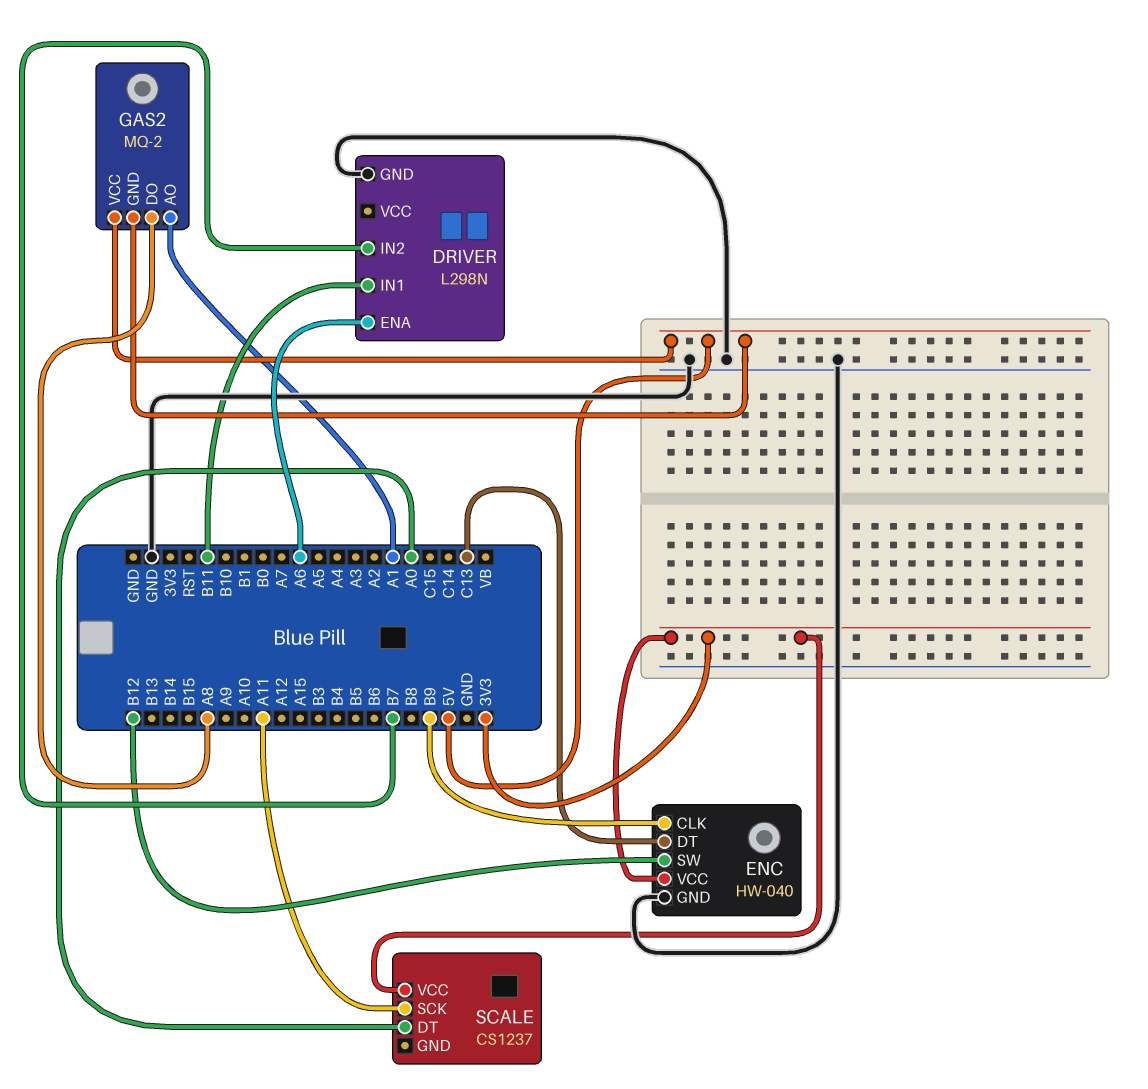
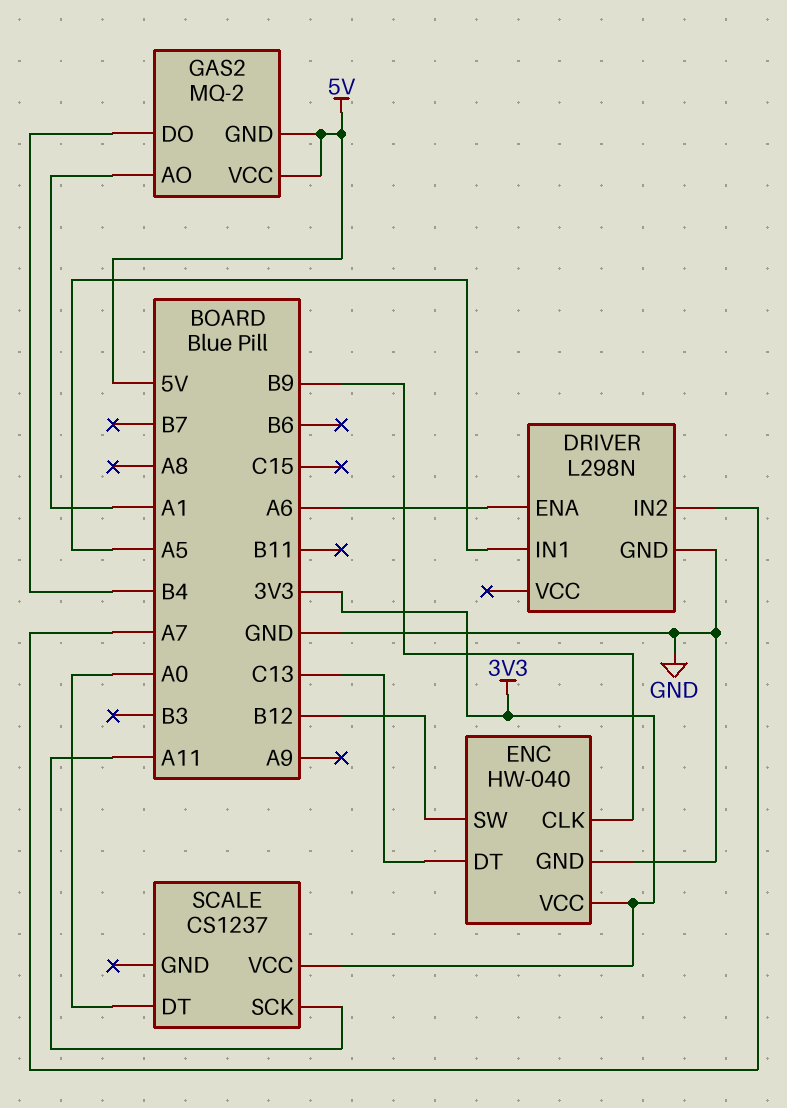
DRIVER pin IN1: B11 -> A5
DRIVER pin IN2: B7 -> A7
GAS2 pin DO: A8 -> B4

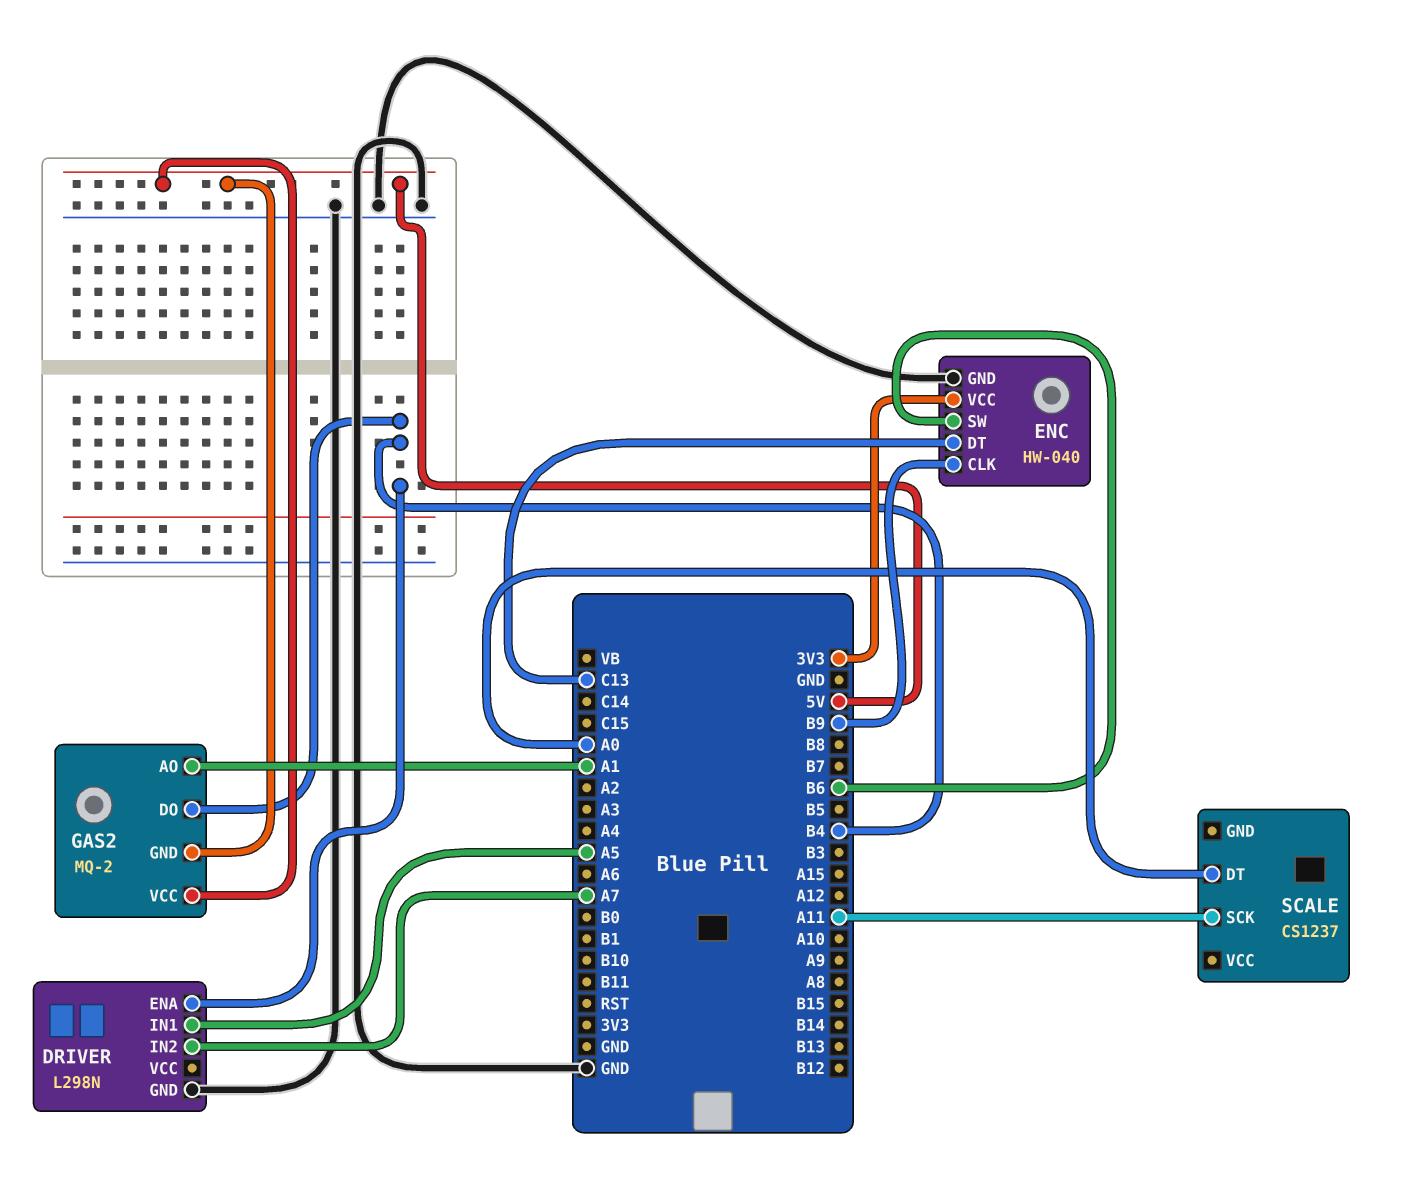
DRIVER pin ENA: A6 -> B4
ENC pin SW: B12 -> B6
SCALE pin VCC: 3V3 -> none

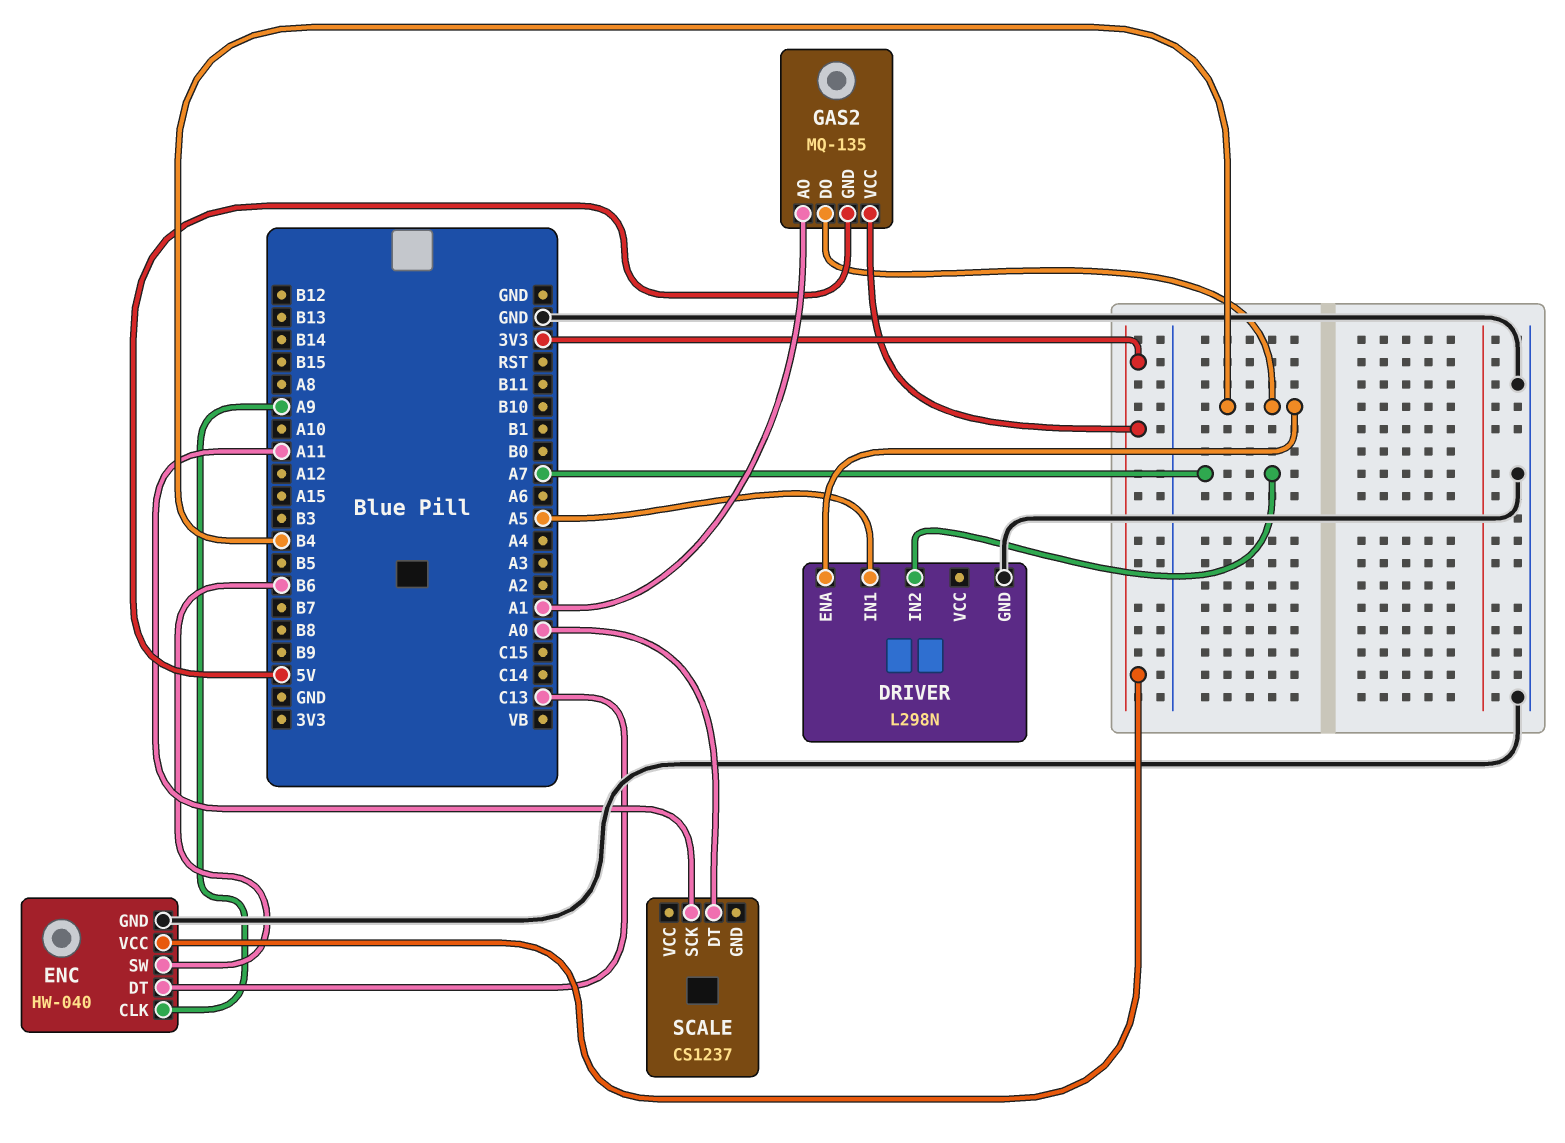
ENC pin CLK: B9 -> A9
GAS2: MQ-2 -> MQ-135
GAS2 pin VCC: 5V -> 3V3

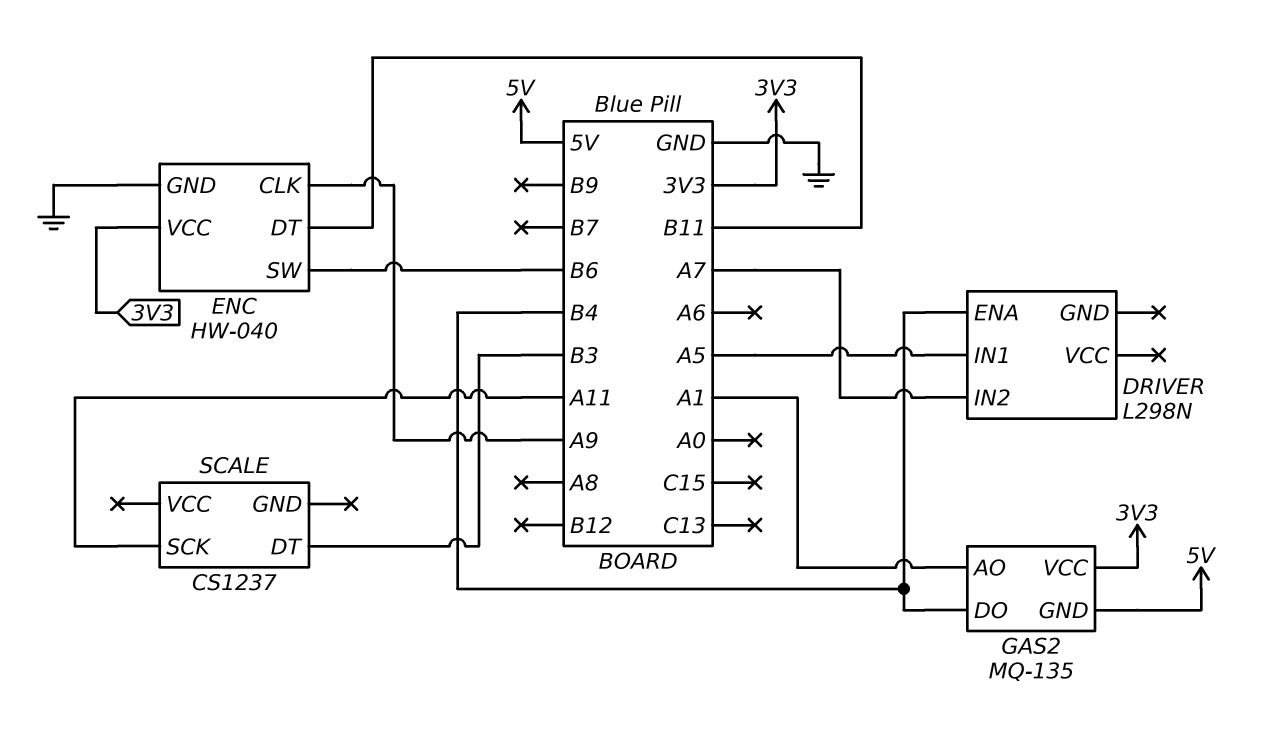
DRIVER pin GND: GND -> none
ENC pin DT: C13 -> B11
SCALE pin DT: A0 -> B3

